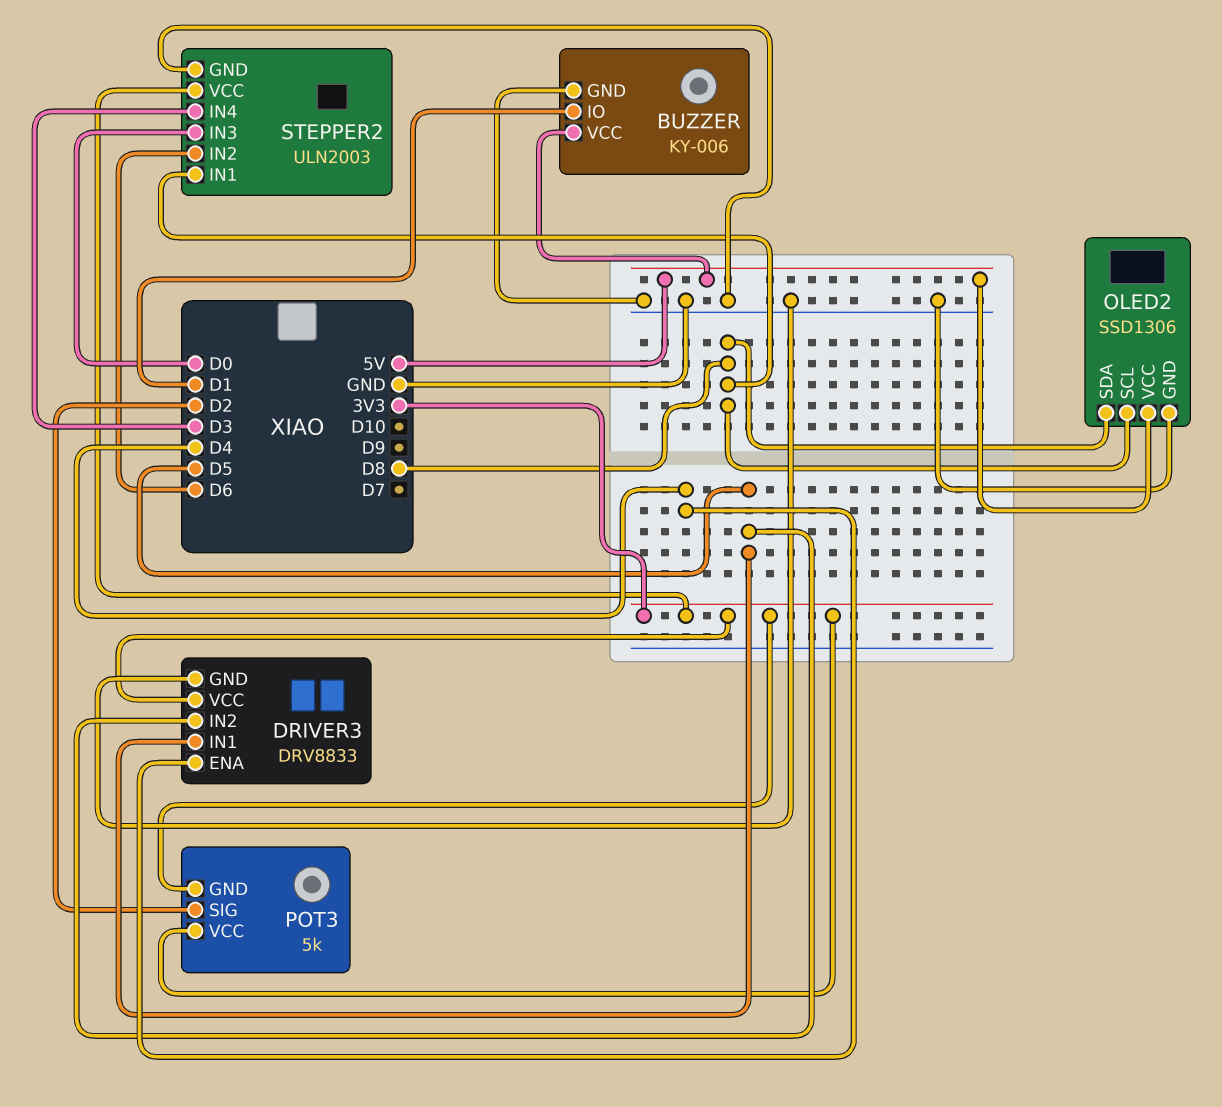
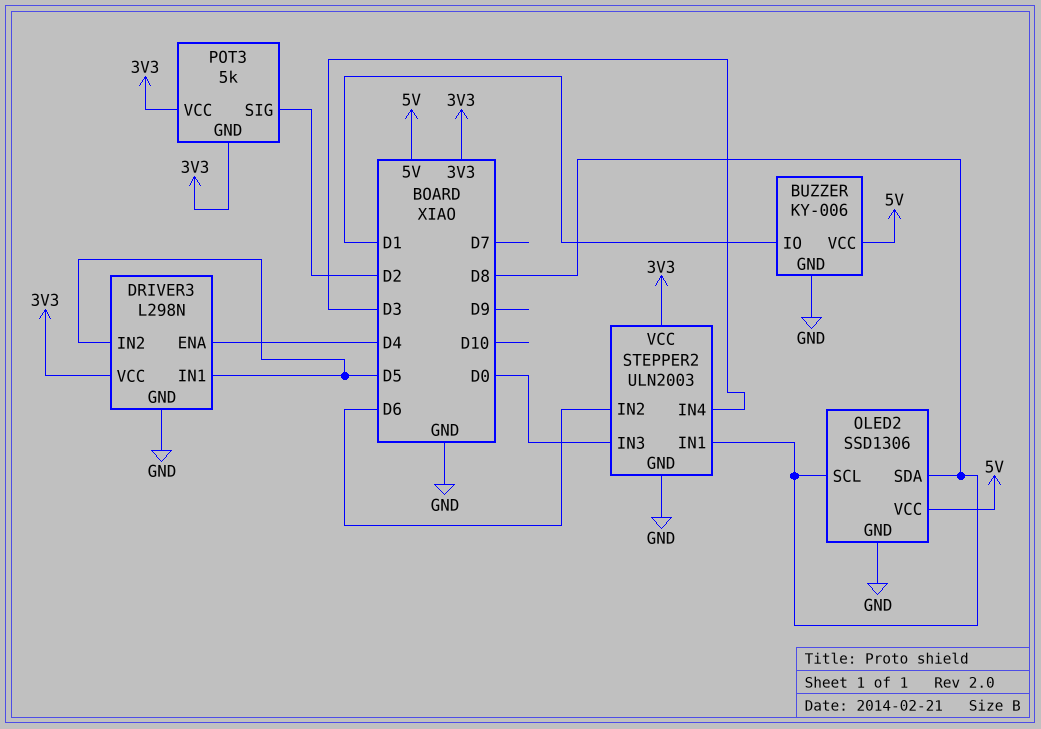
DRIVER3: DRV8833 -> L298N

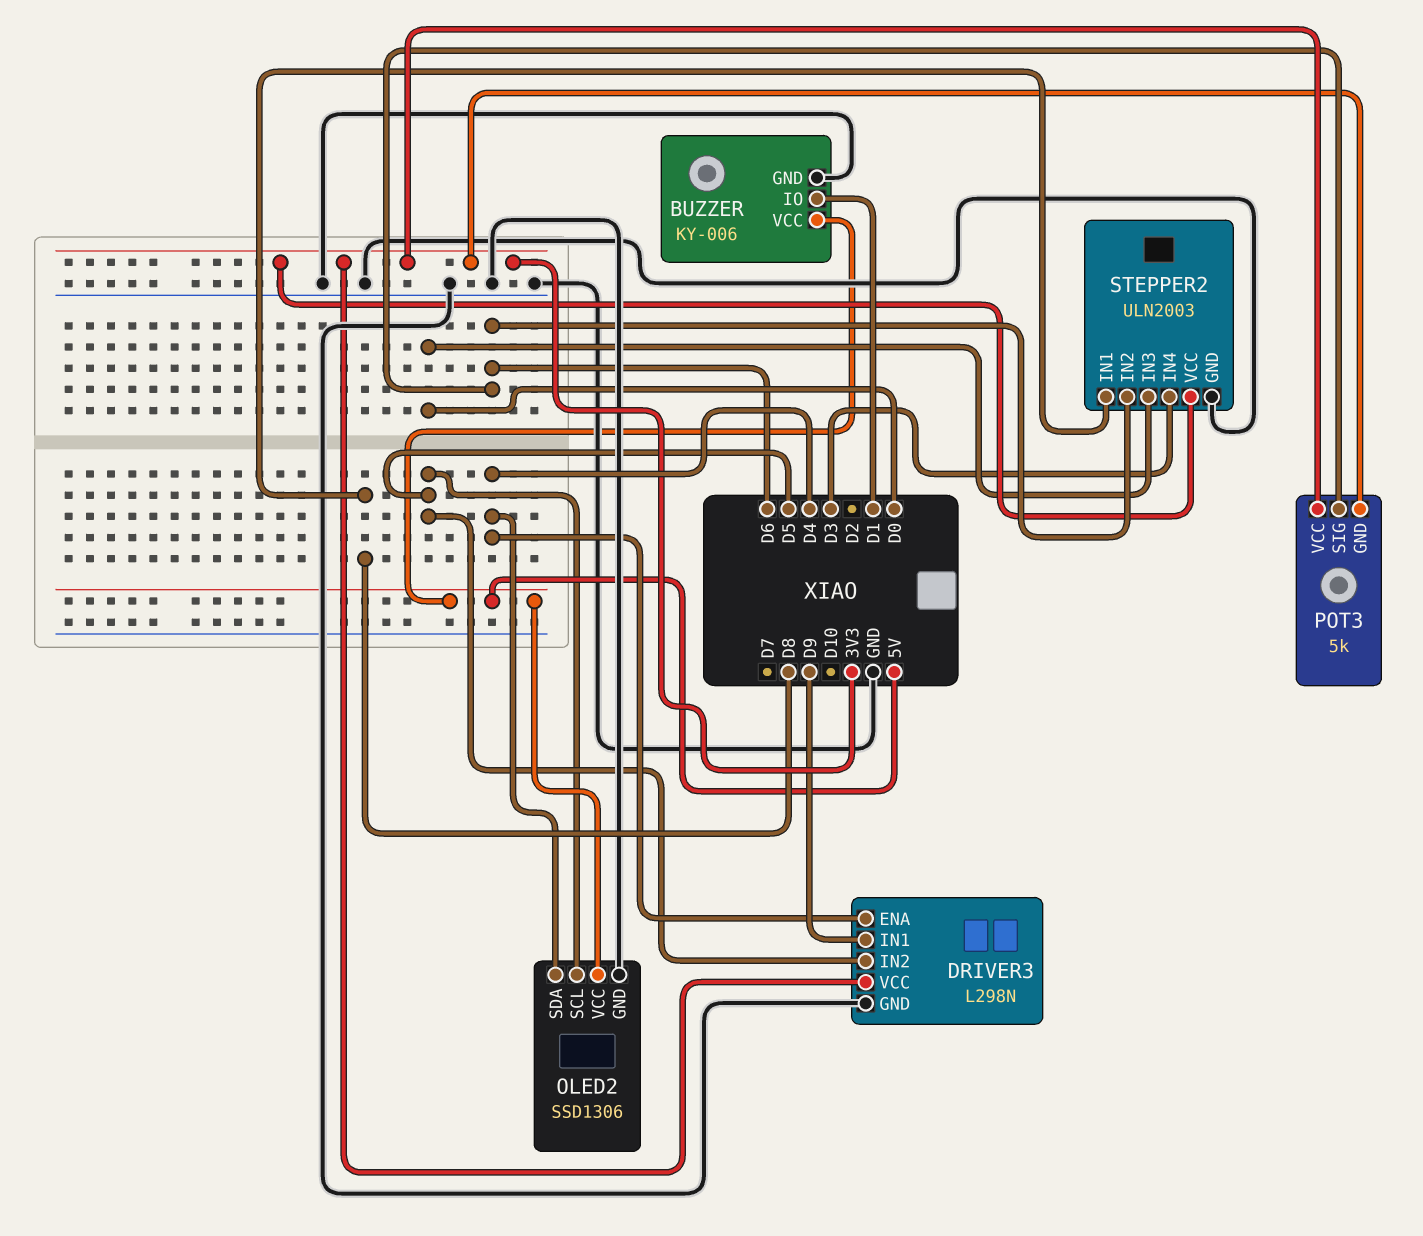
DRIVER3 pin IN1: D5 -> D9
OLED2 pin SCL: D8 -> D5
OLED2 pin SDA: D8 -> D4
POT3 pin SIG: D2 -> D6

